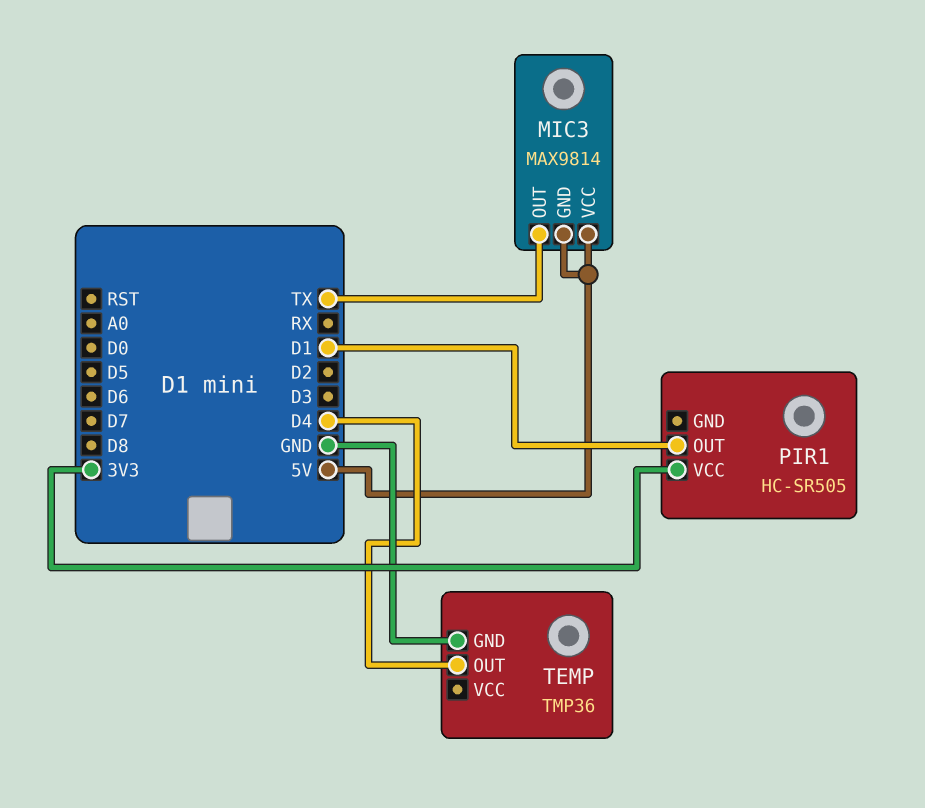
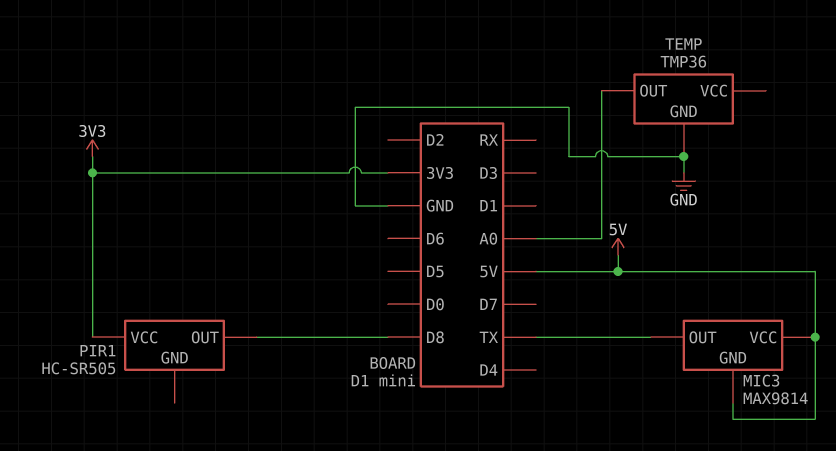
PIR1 pin OUT: D1 -> D8
TEMP pin OUT: D4 -> A0

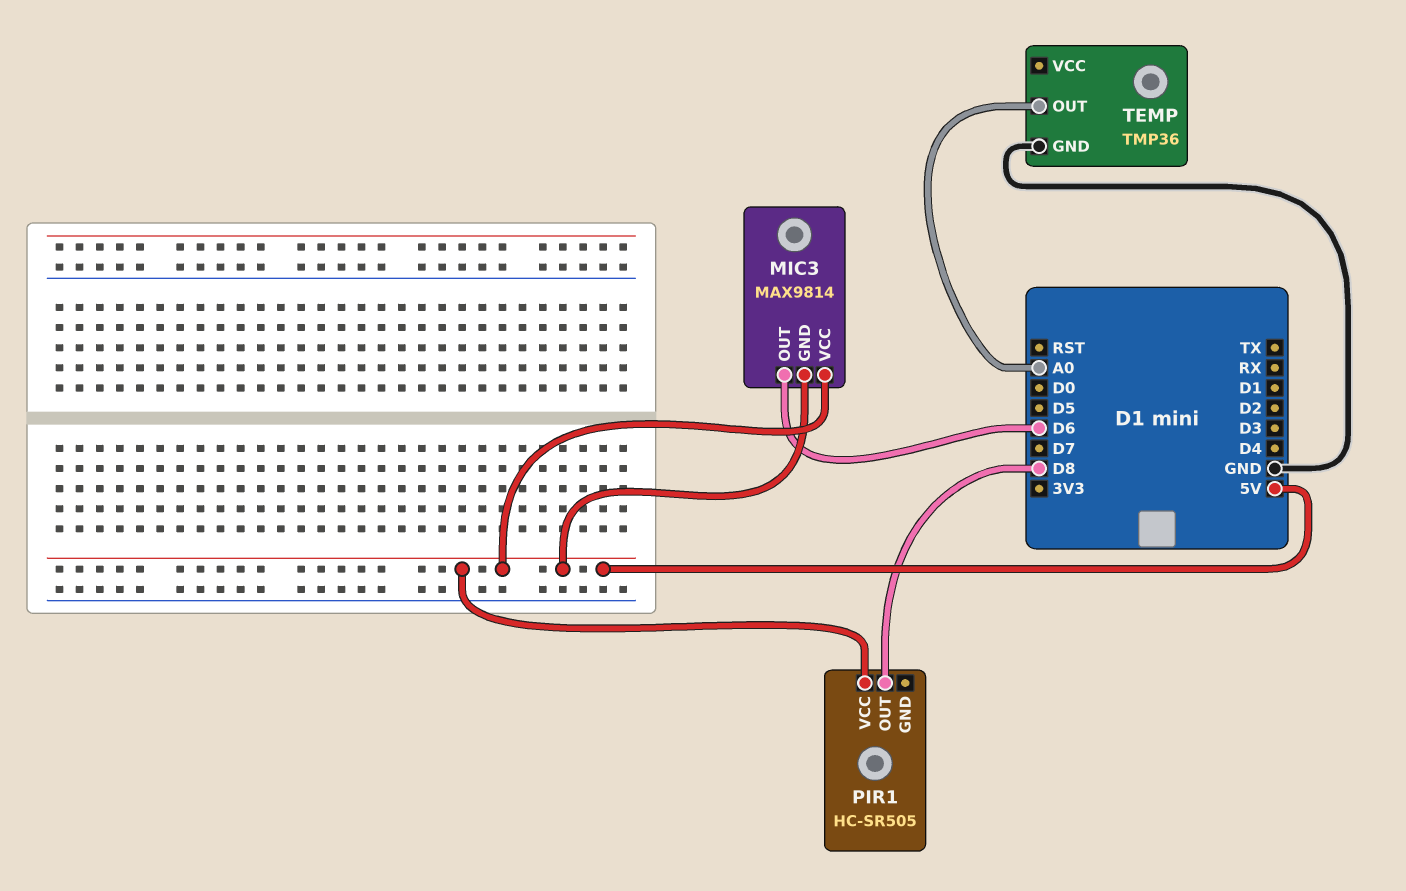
MIC3 pin OUT: TX -> D6
PIR1 pin VCC: 3V3 -> 5V

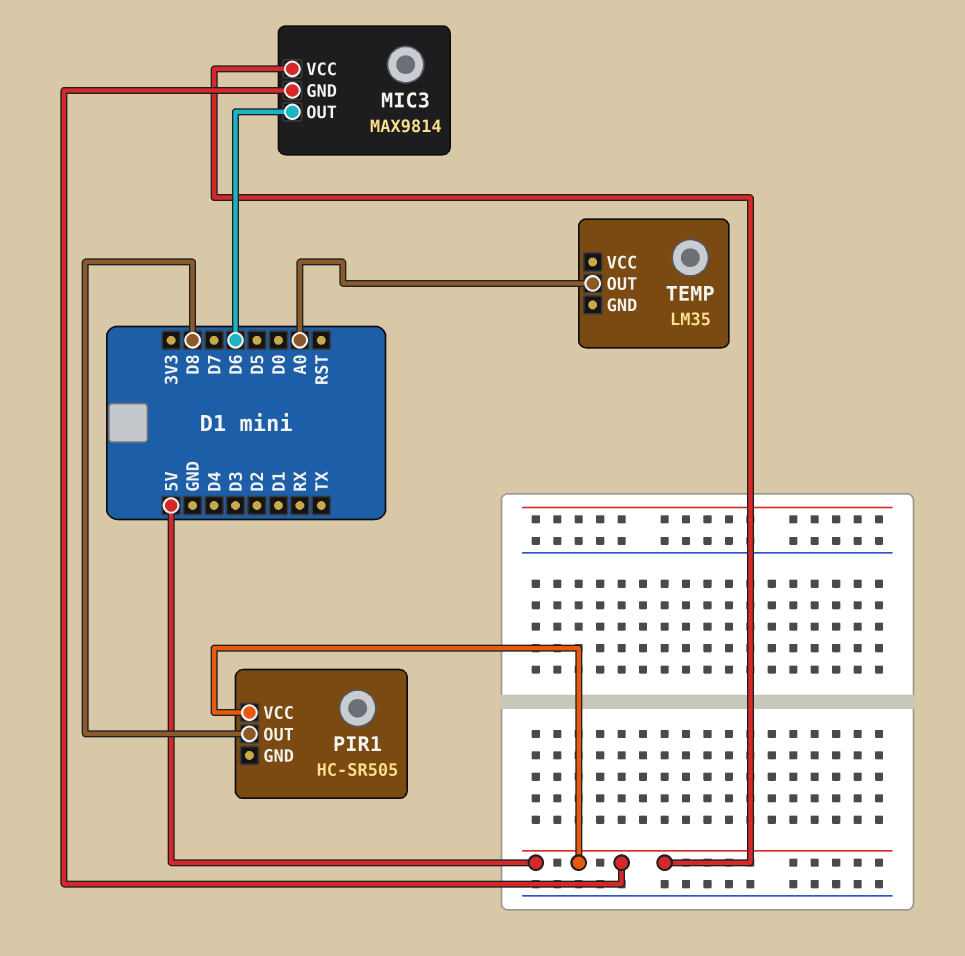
TEMP: TMP36 -> LM35
TEMP pin GND: GND -> none

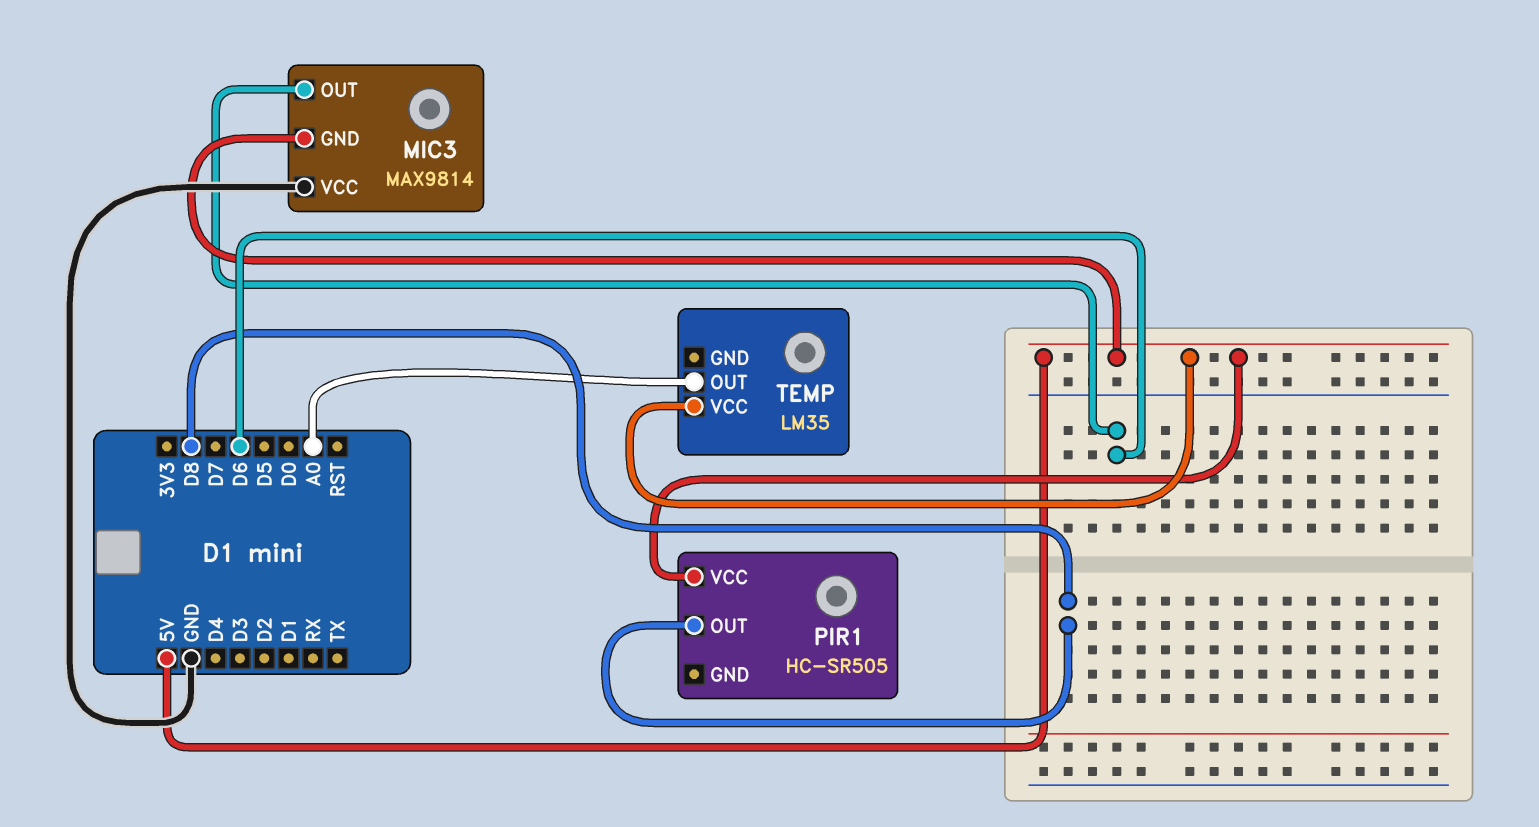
MIC3 pin VCC: 5V -> GND
TEMP pin VCC: none -> 5V

